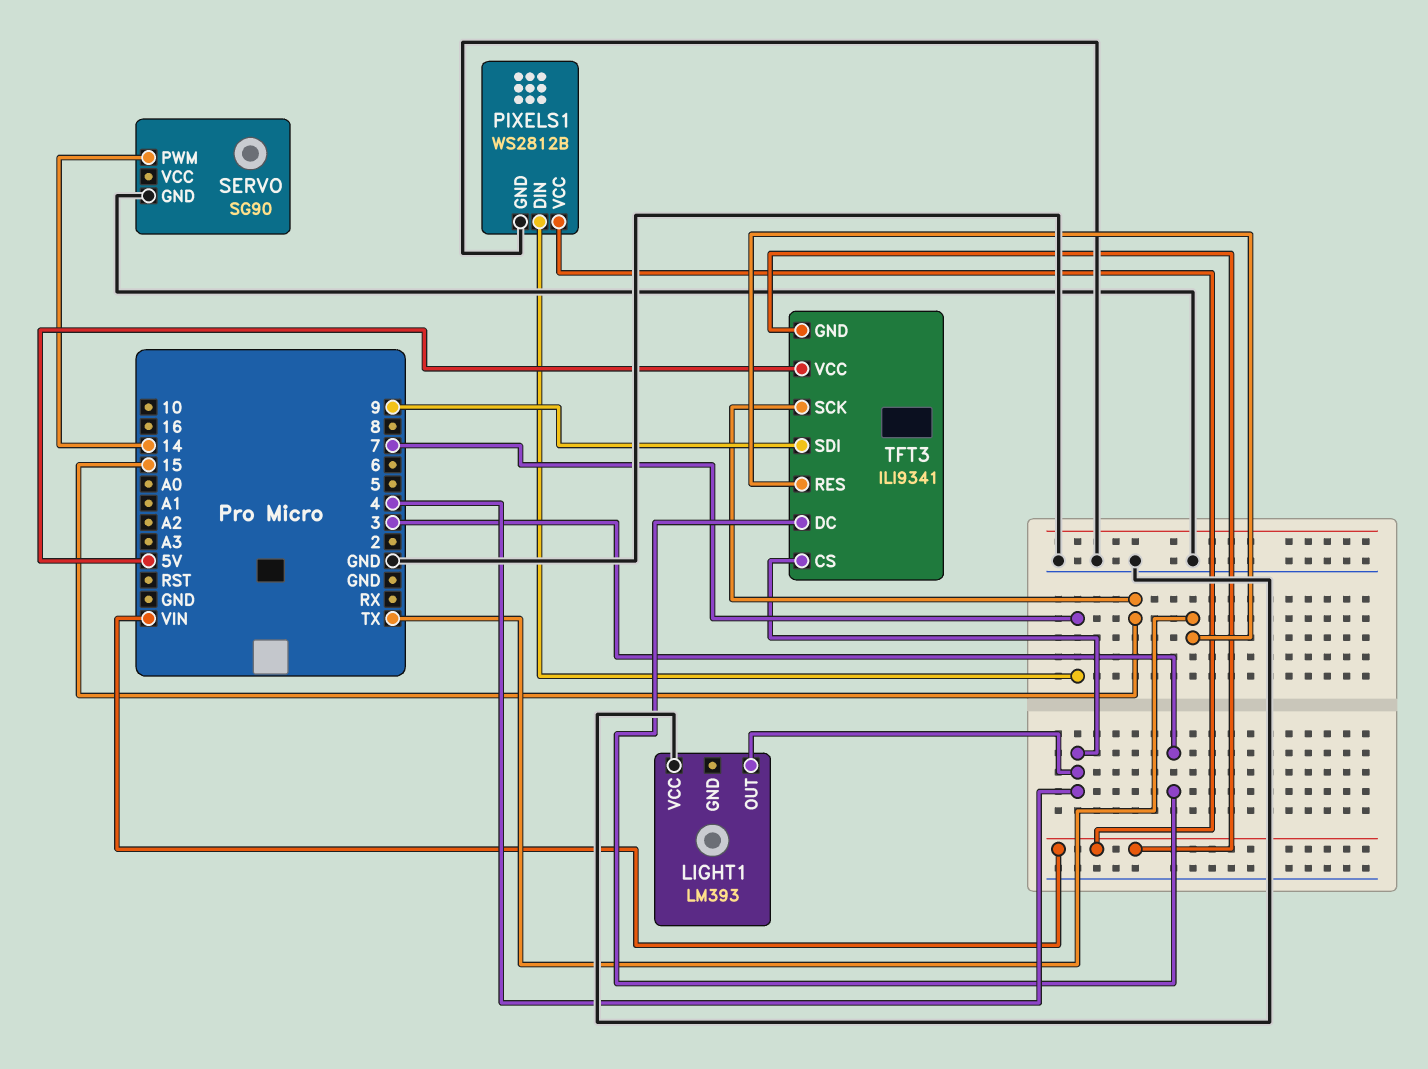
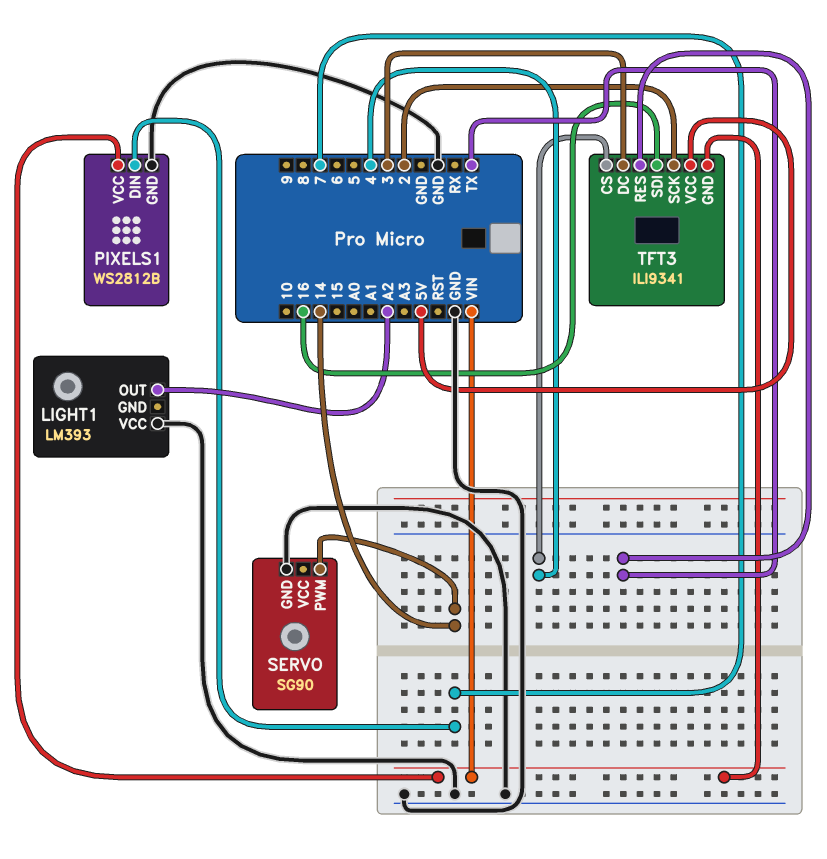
LIGHT1 pin OUT: 4 -> A2
TFT3 pin SCK: 15 -> 2
TFT3 pin SDI: 9 -> 16

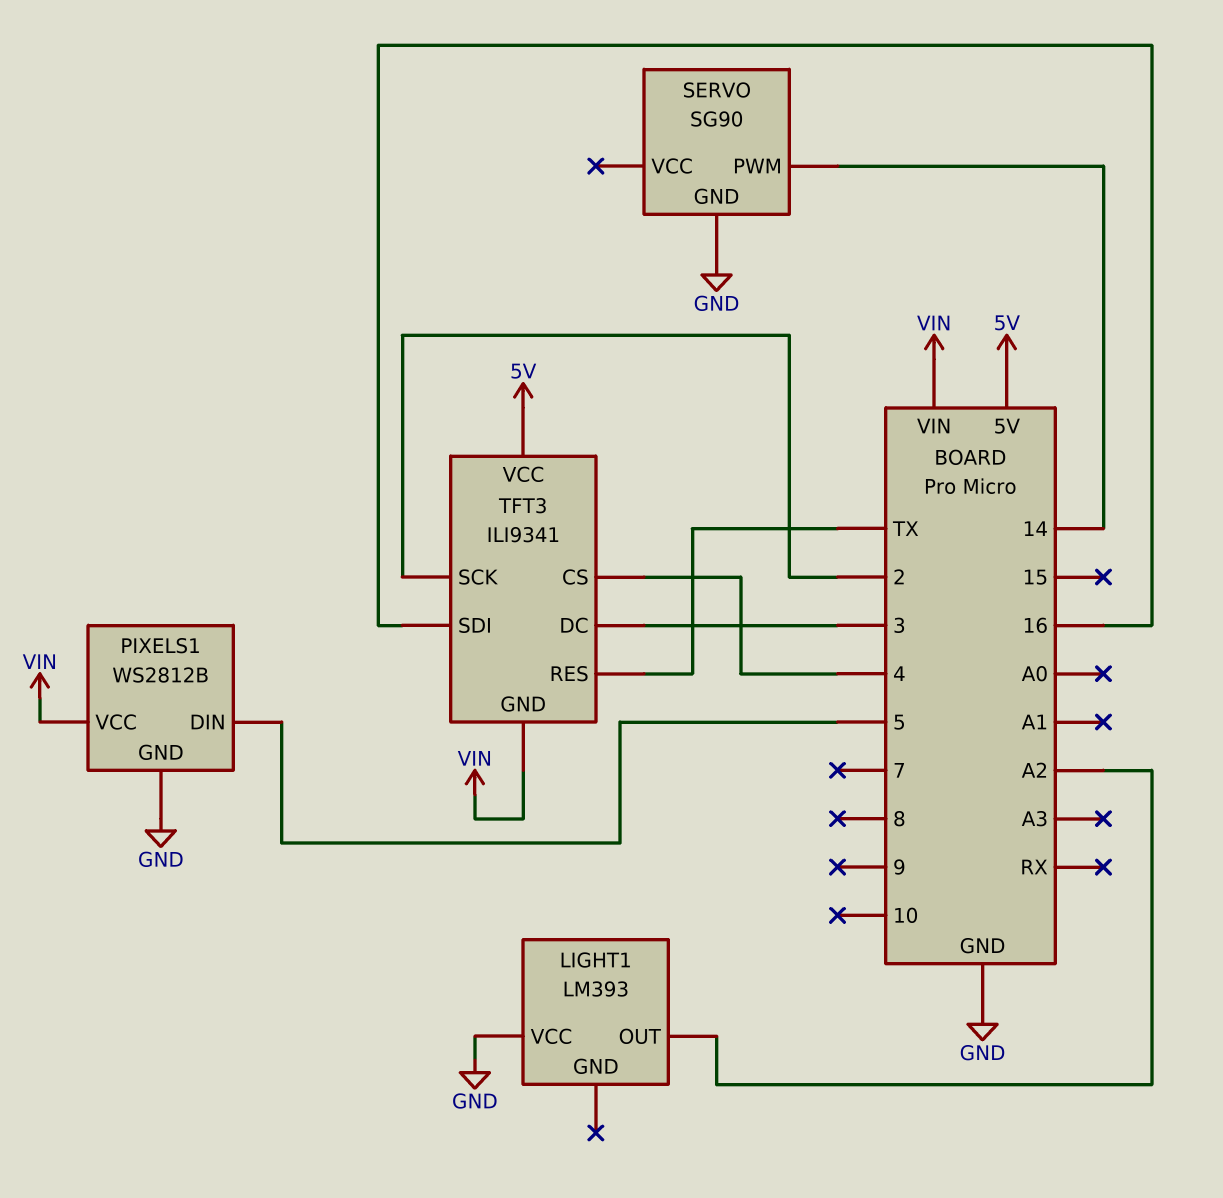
PIXELS1 pin DIN: 7 -> 5

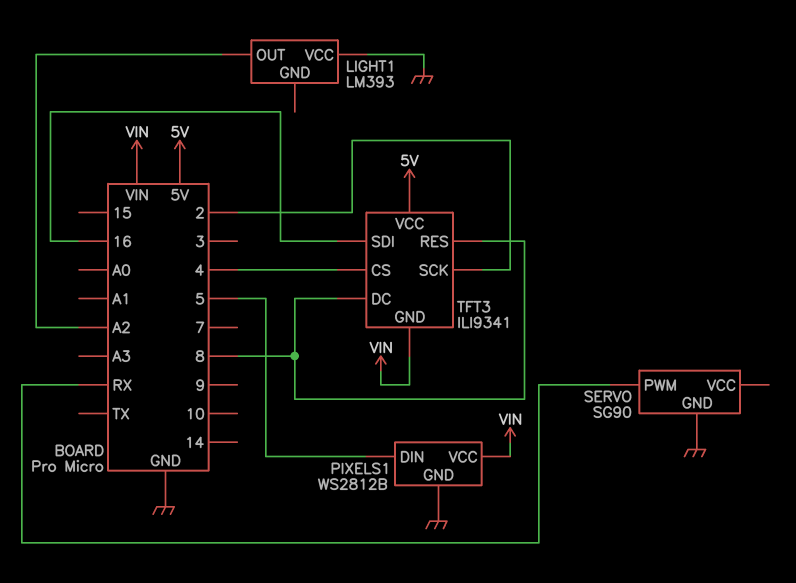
SERVO pin PWM: 14 -> RX
TFT3 pin DC: 3 -> 8
TFT3 pin RES: TX -> 8

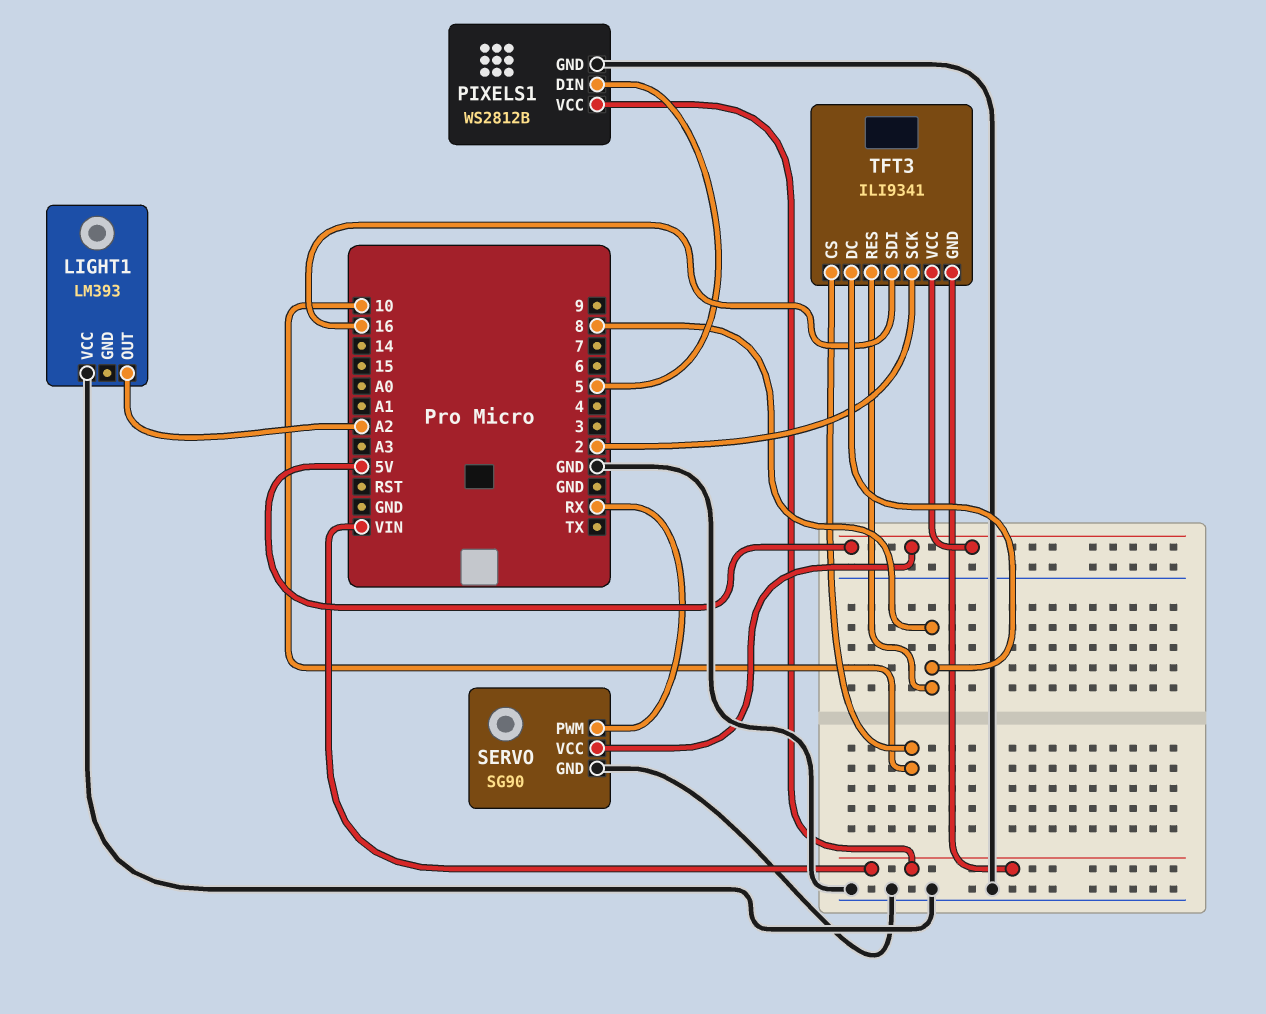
SERVO pin VCC: none -> 5V
TFT3 pin CS: 4 -> 10

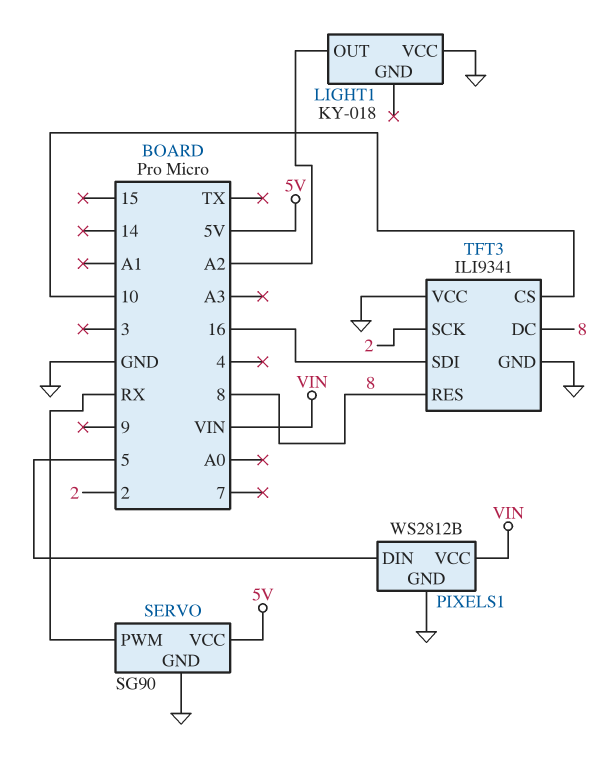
LIGHT1: LM393 -> KY-018
TFT3 pin GND: VIN -> GND
TFT3 pin VCC: 5V -> GND

